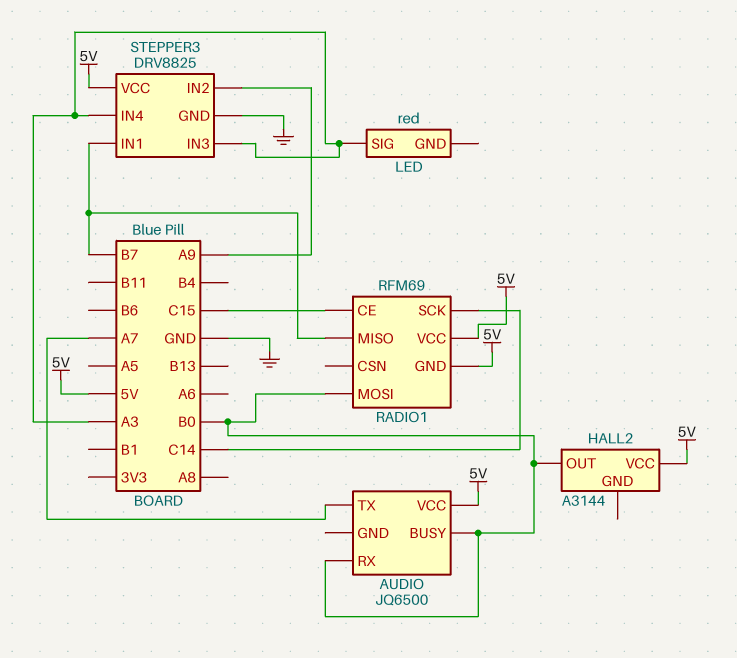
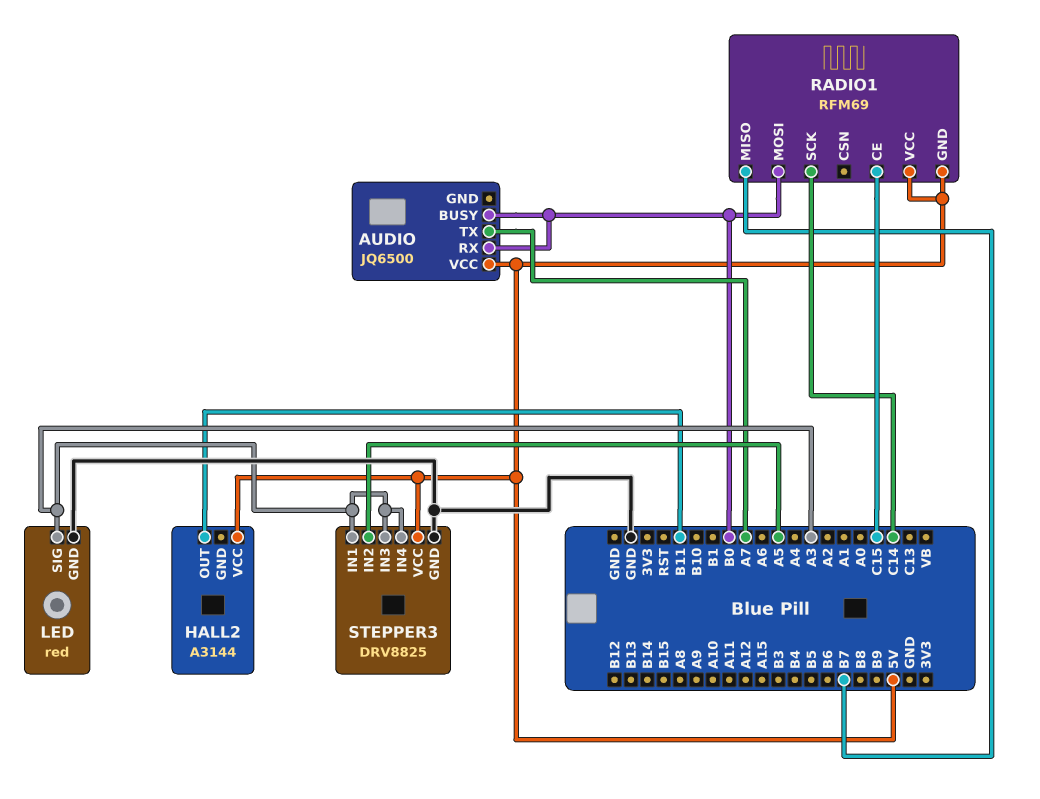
HALL2 pin OUT: B0 -> B11
LED pin GND: none -> GND
STEPPER3 pin IN1: B7 -> A3
STEPPER3 pin IN2: A9 -> A5

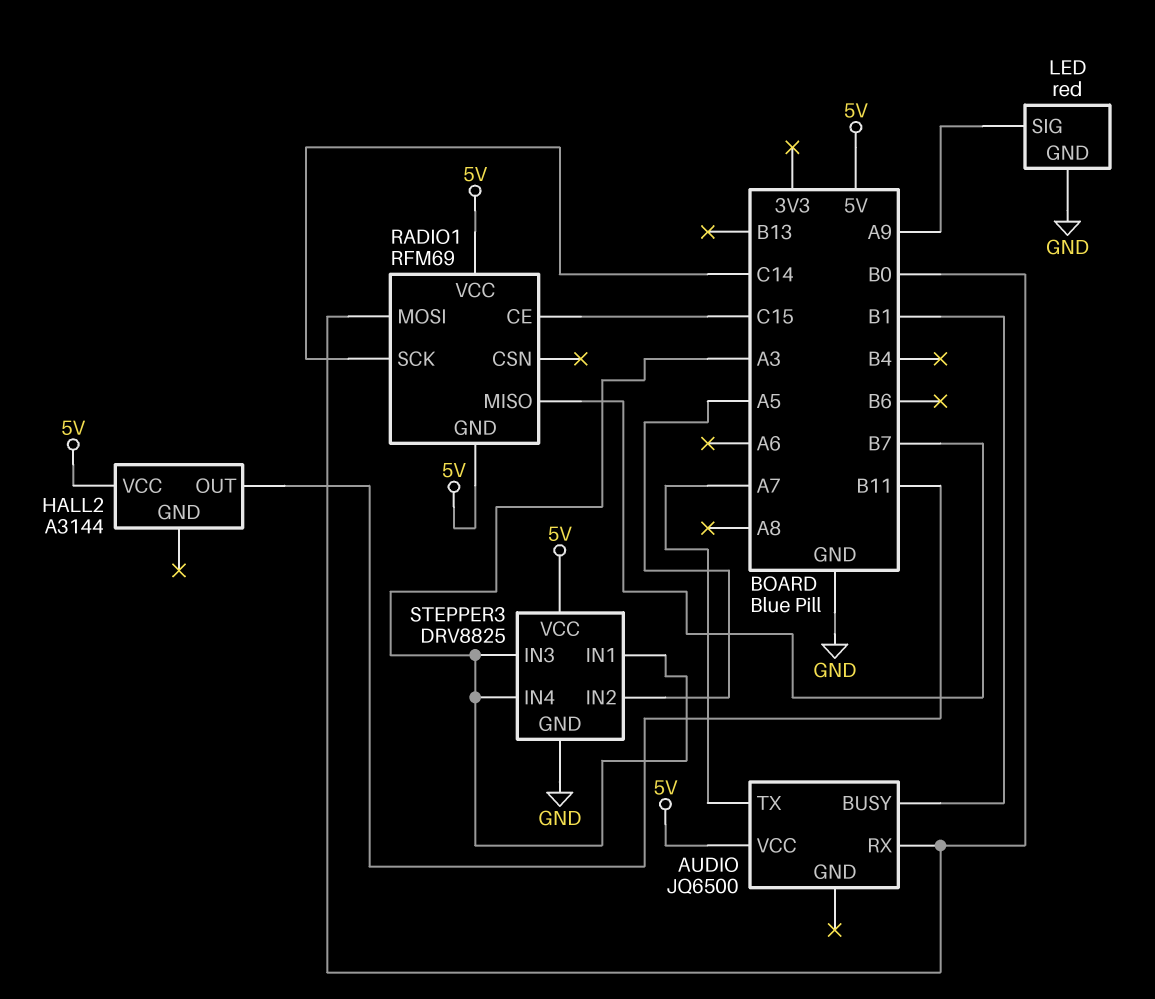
AUDIO pin BUSY: B0 -> B1
LED pin SIG: A3 -> A9

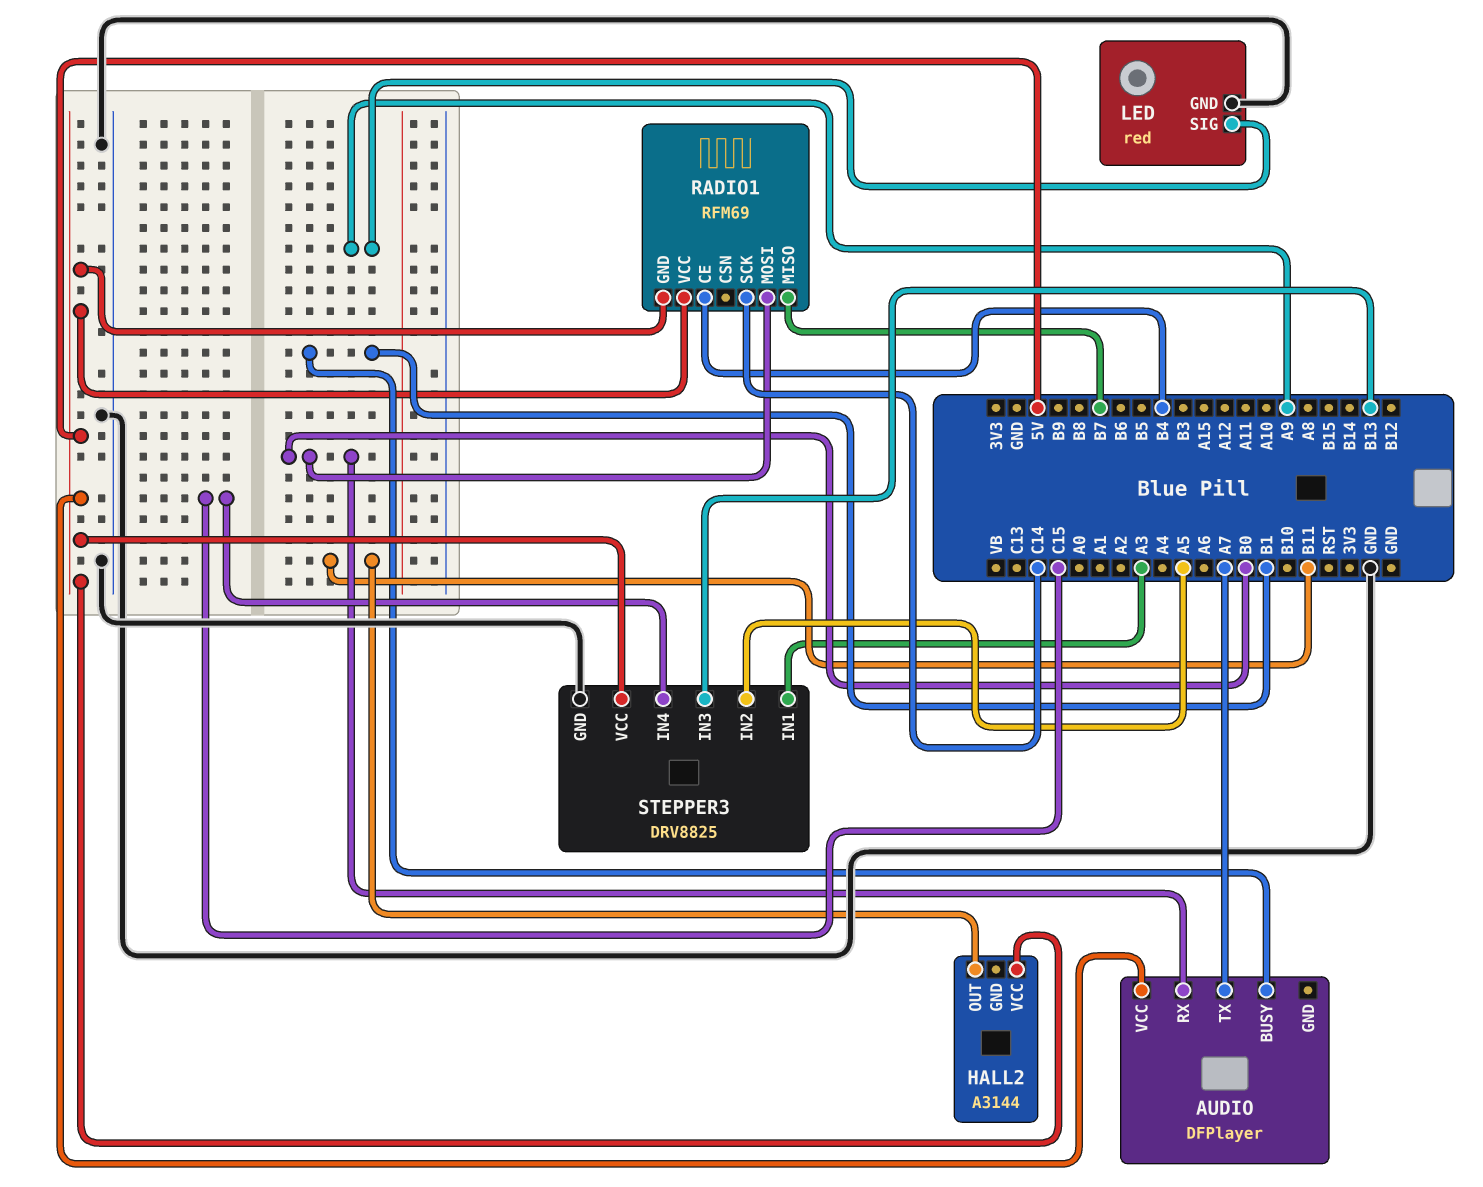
AUDIO: JQ6500 -> DFPlayer
RADIO1 pin CE: C15 -> B4
STEPPER3 pin IN3: A3 -> B13
STEPPER3 pin IN4: A3 -> C15

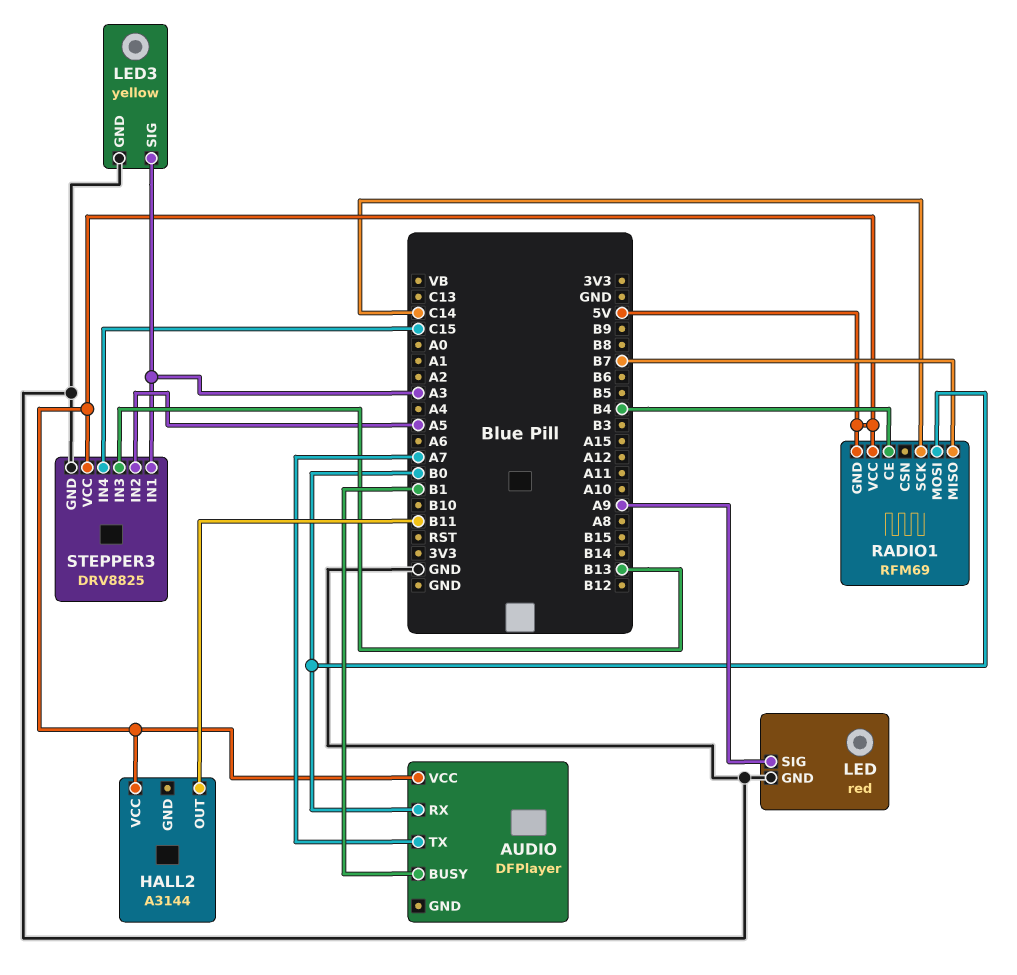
LED3: none -> yellow
LED3 pin GND: none -> GND
LED3 pin SIG: none -> A3

